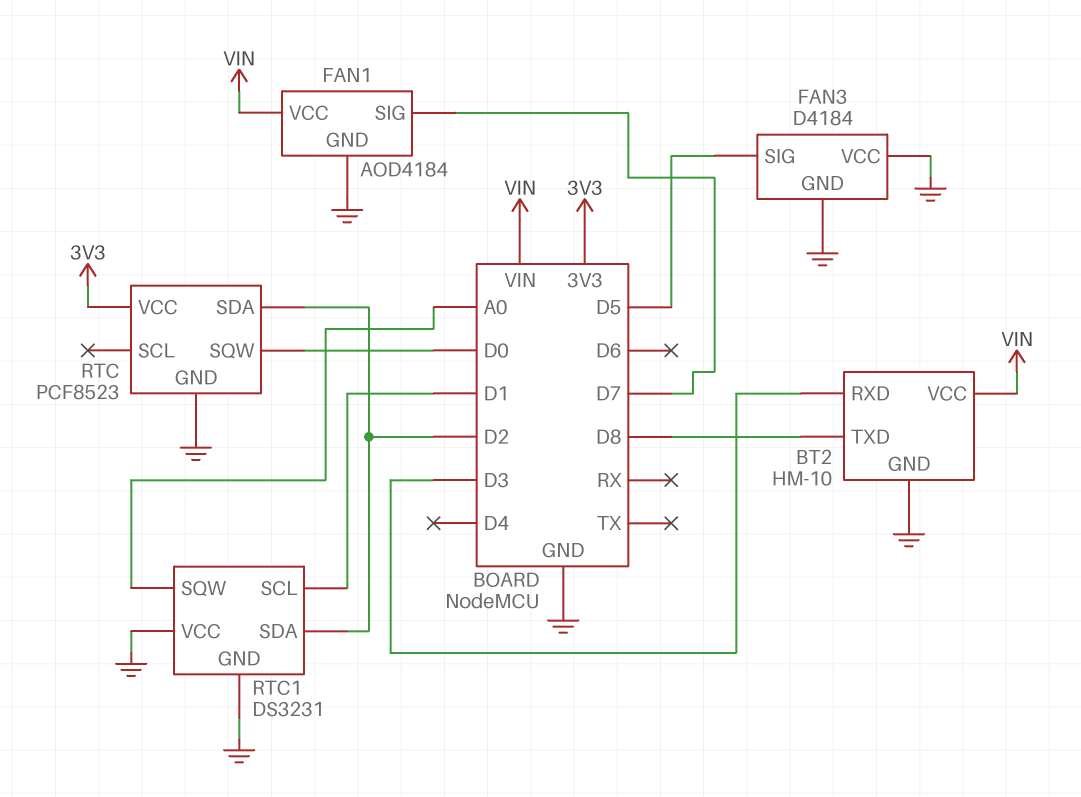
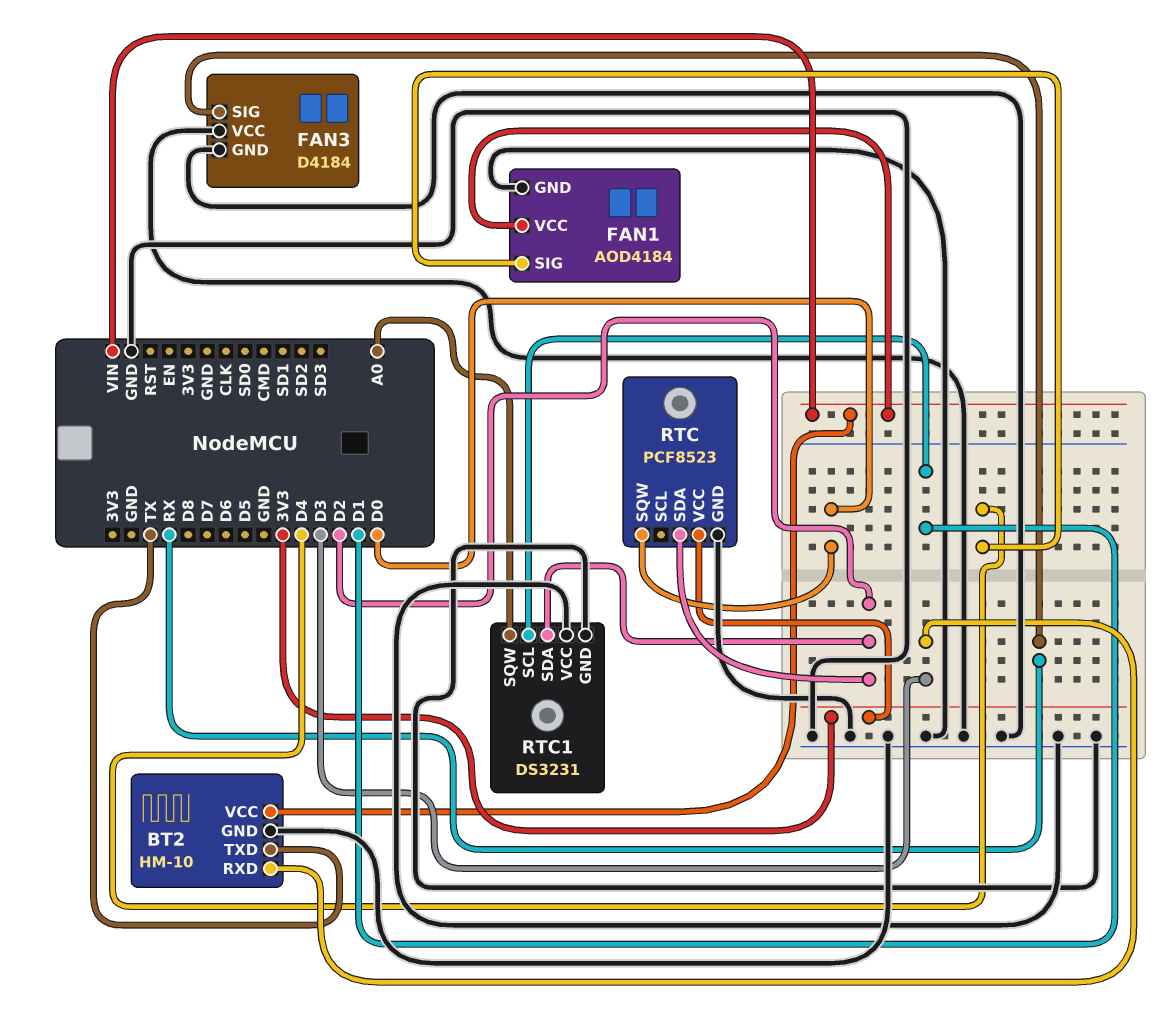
BT2 pin TXD: D8 -> TX
FAN1 pin SIG: D7 -> D4
FAN3 pin SIG: D5 -> RX

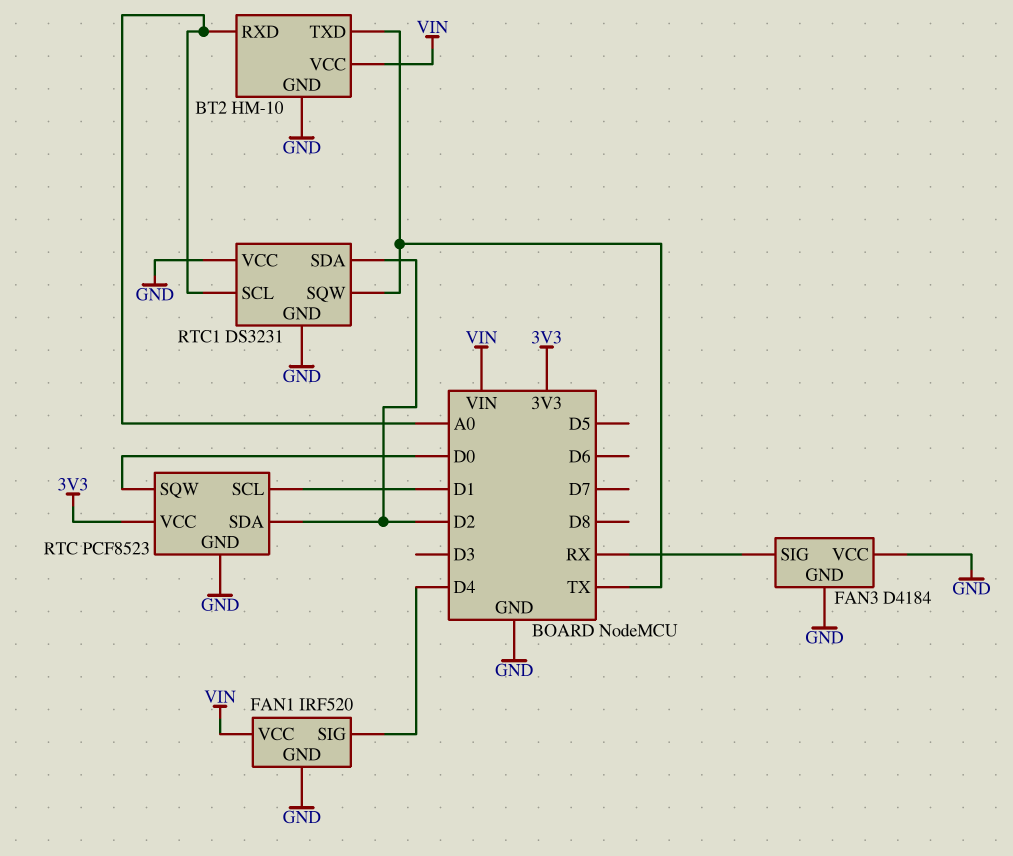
BT2 pin RXD: D3 -> A0
FAN1: AOD4184 -> IRF520
RTC pin SCL: none -> D1
RTC1 pin SCL: D1 -> A0
RTC1 pin SQW: A0 -> TX

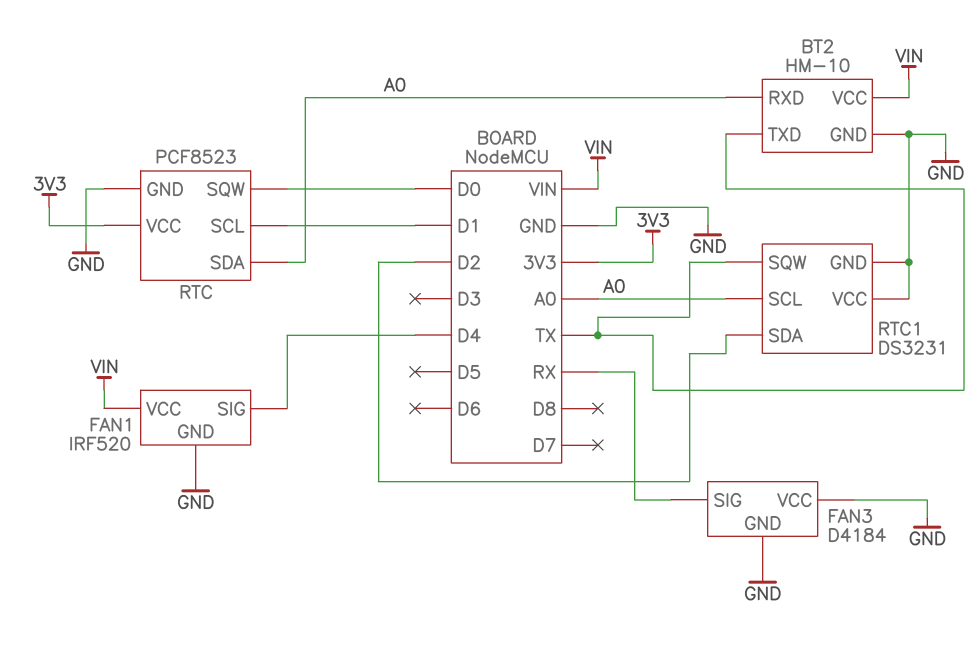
RTC pin SDA: D2 -> A0

